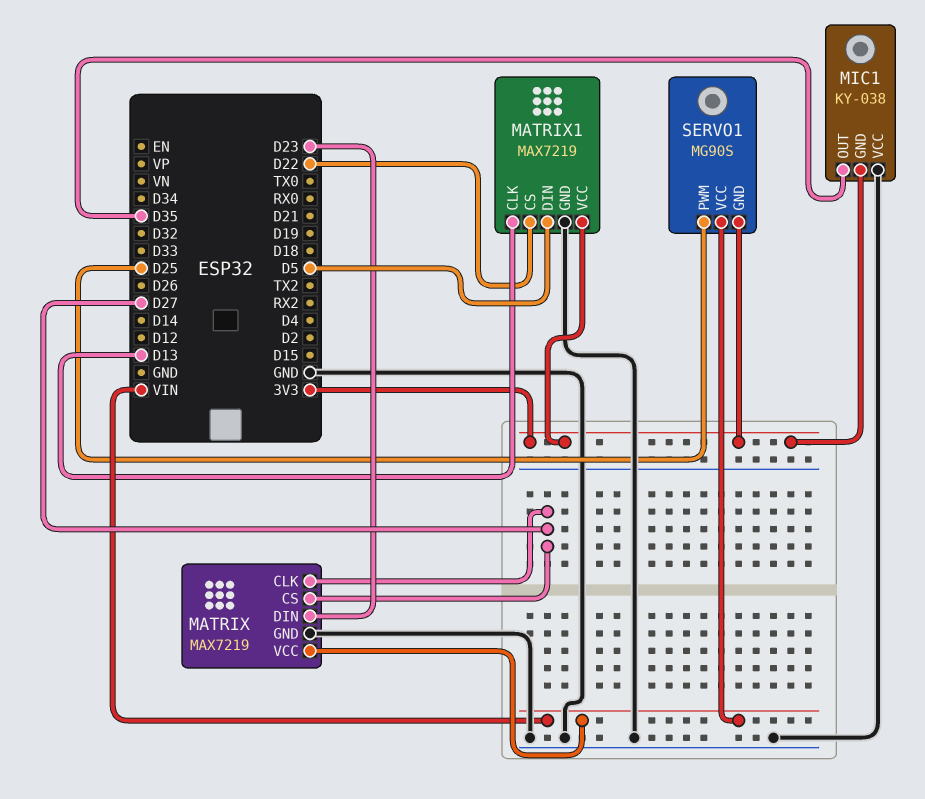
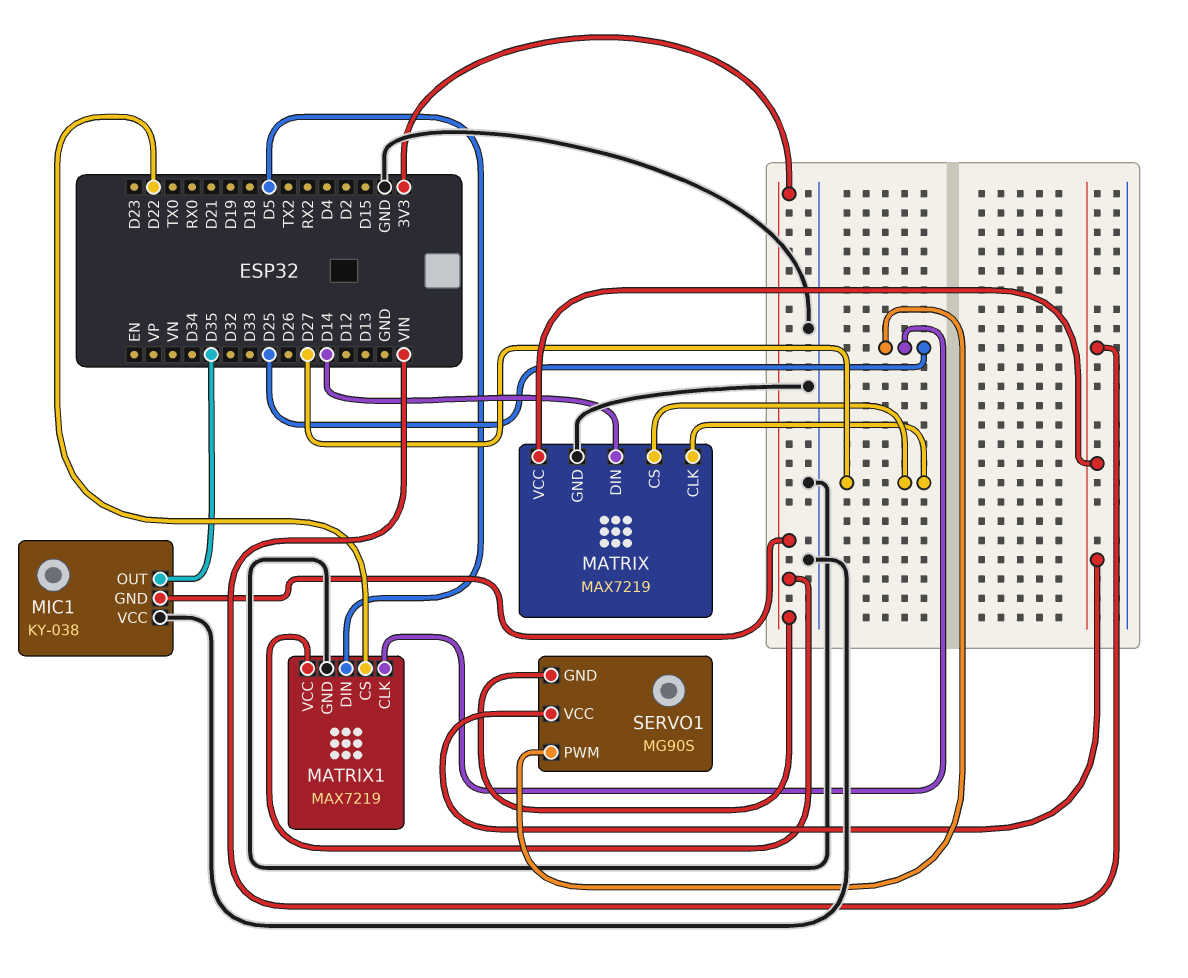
MATRIX pin DIN: D23 -> D14
MATRIX1 pin CLK: D13 -> D25

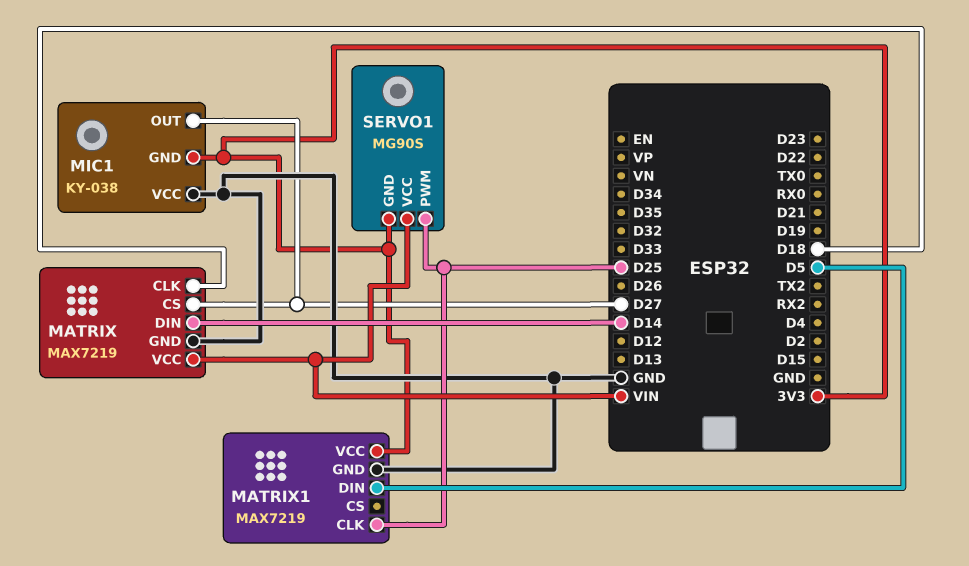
MATRIX pin CLK: D27 -> D18
MATRIX1 pin CS: D22 -> none
MIC1 pin OUT: D35 -> D27

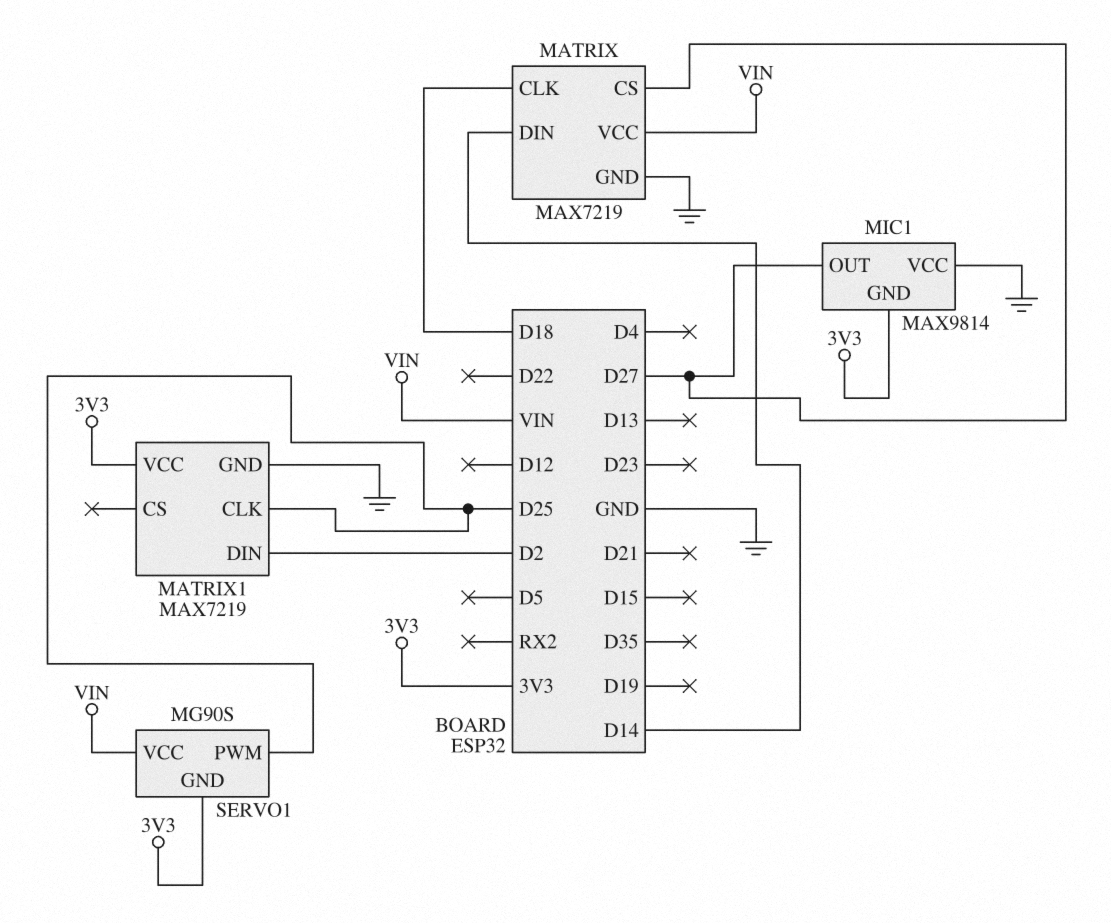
MATRIX1 pin DIN: D5 -> D2
MIC1: KY-038 -> MAX9814

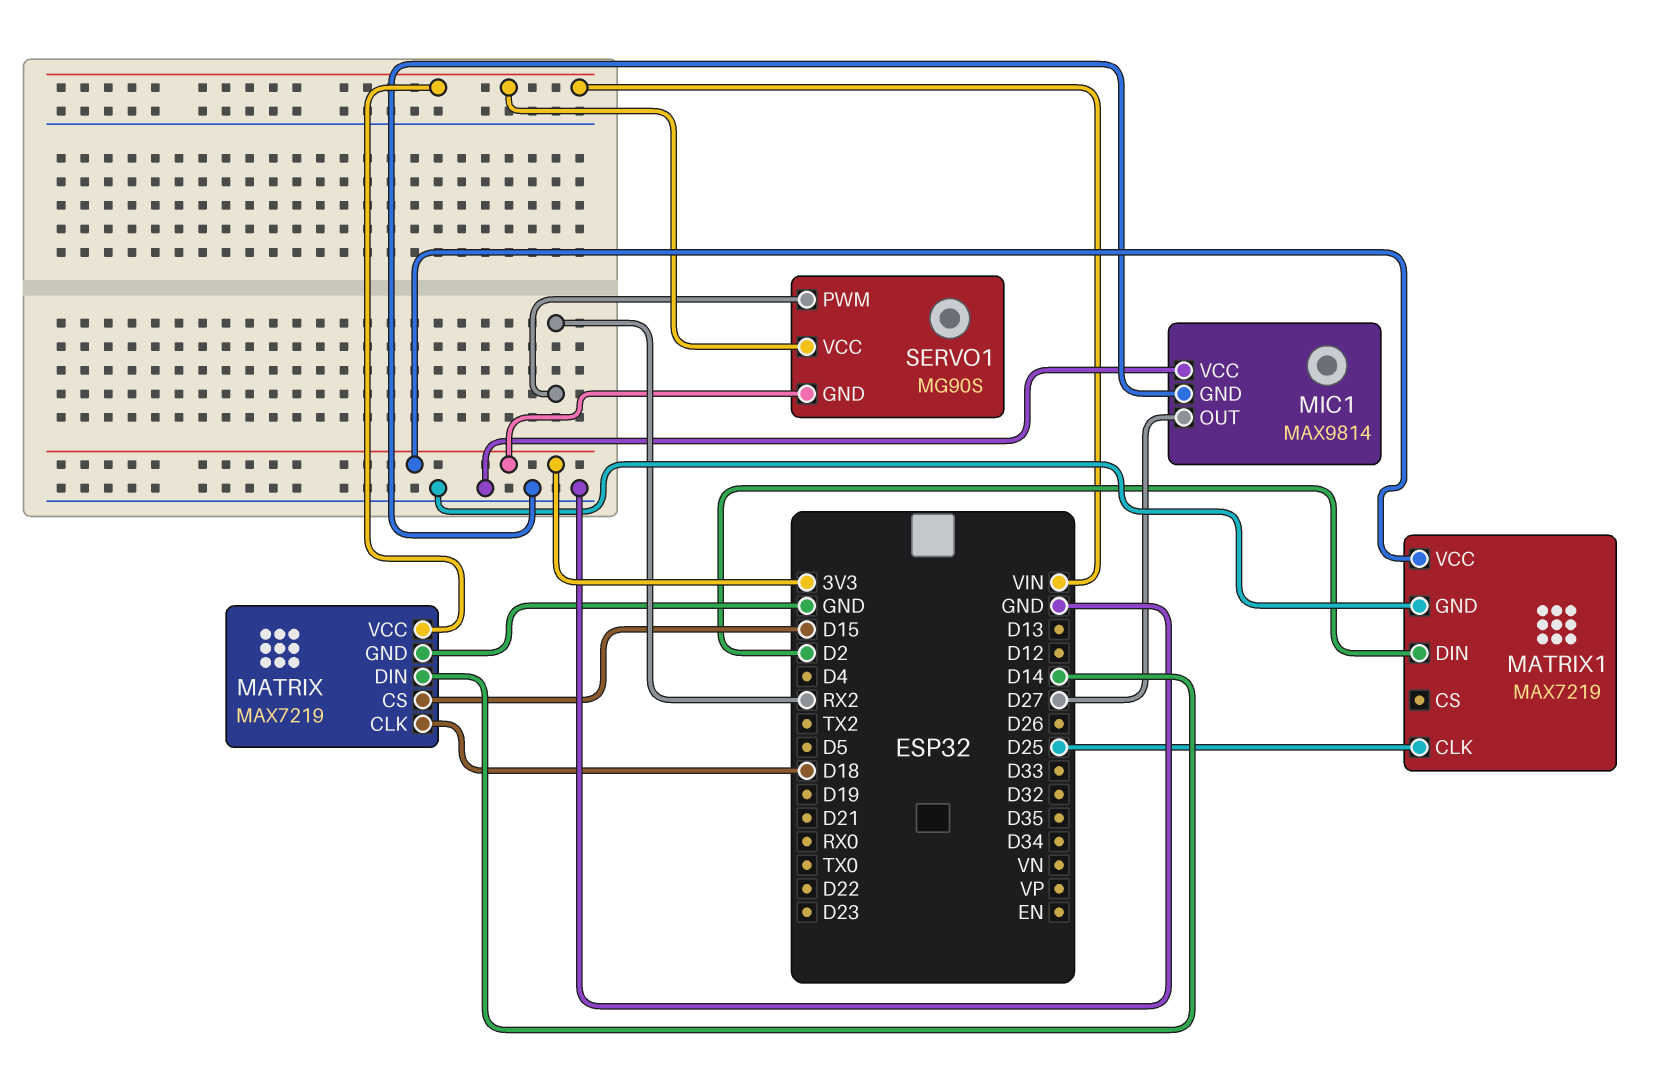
MATRIX pin CS: D27 -> D15
MIC1 pin GND: 3V3 -> GND
SERVO1 pin PWM: D25 -> RX2

